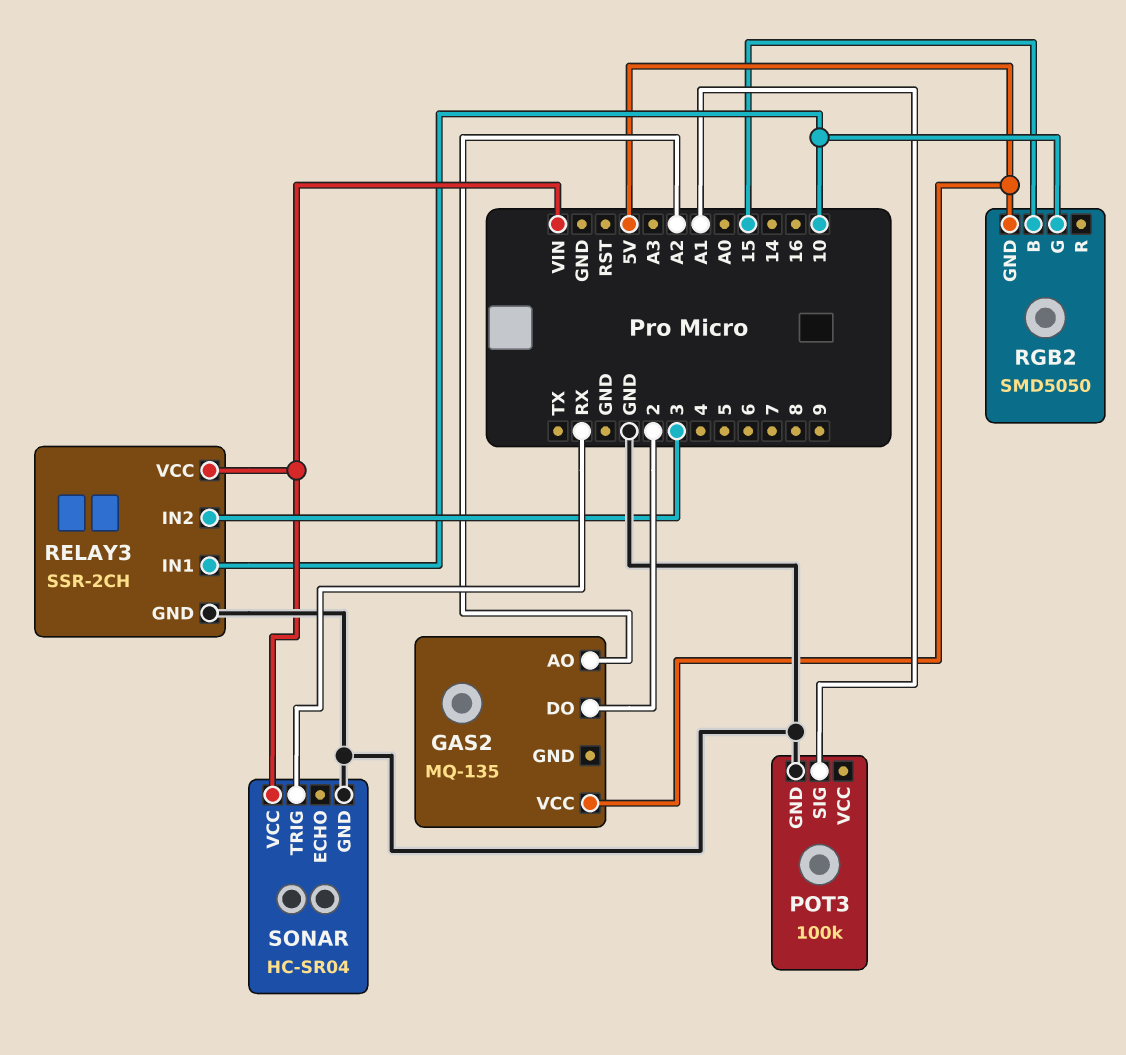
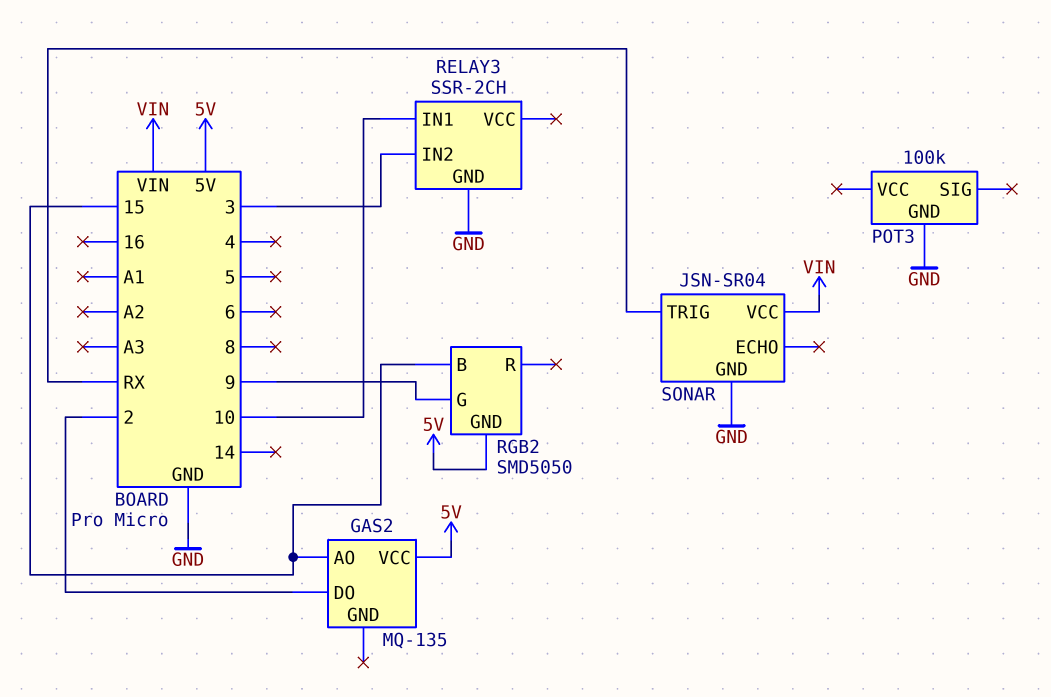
GAS2 pin AO: A2 -> 15
POT3 pin SIG: A1 -> none
RELAY3 pin VCC: VIN -> none
RGB2 pin G: 10 -> 9
SONAR: HC-SR04 -> JSN-SR04

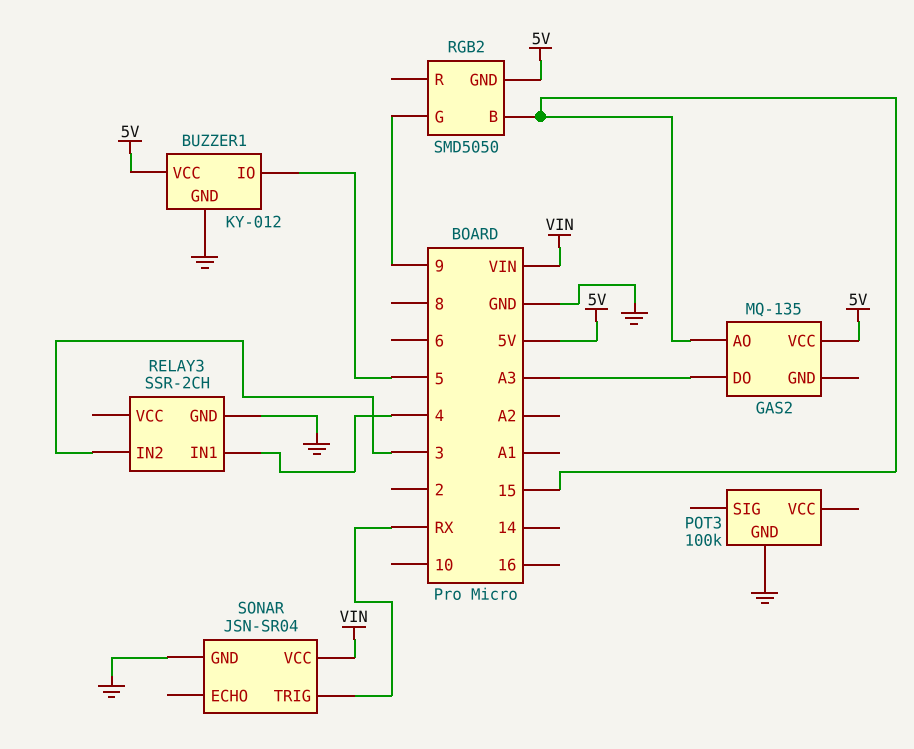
BUZZER1: none -> KY-012
BUZZER1 pin GND: none -> GND
BUZZER1 pin IO: none -> 5
BUZZER1 pin VCC: none -> 5V
GAS2 pin DO: 2 -> A3
RELAY3 pin IN1: 10 -> 4

